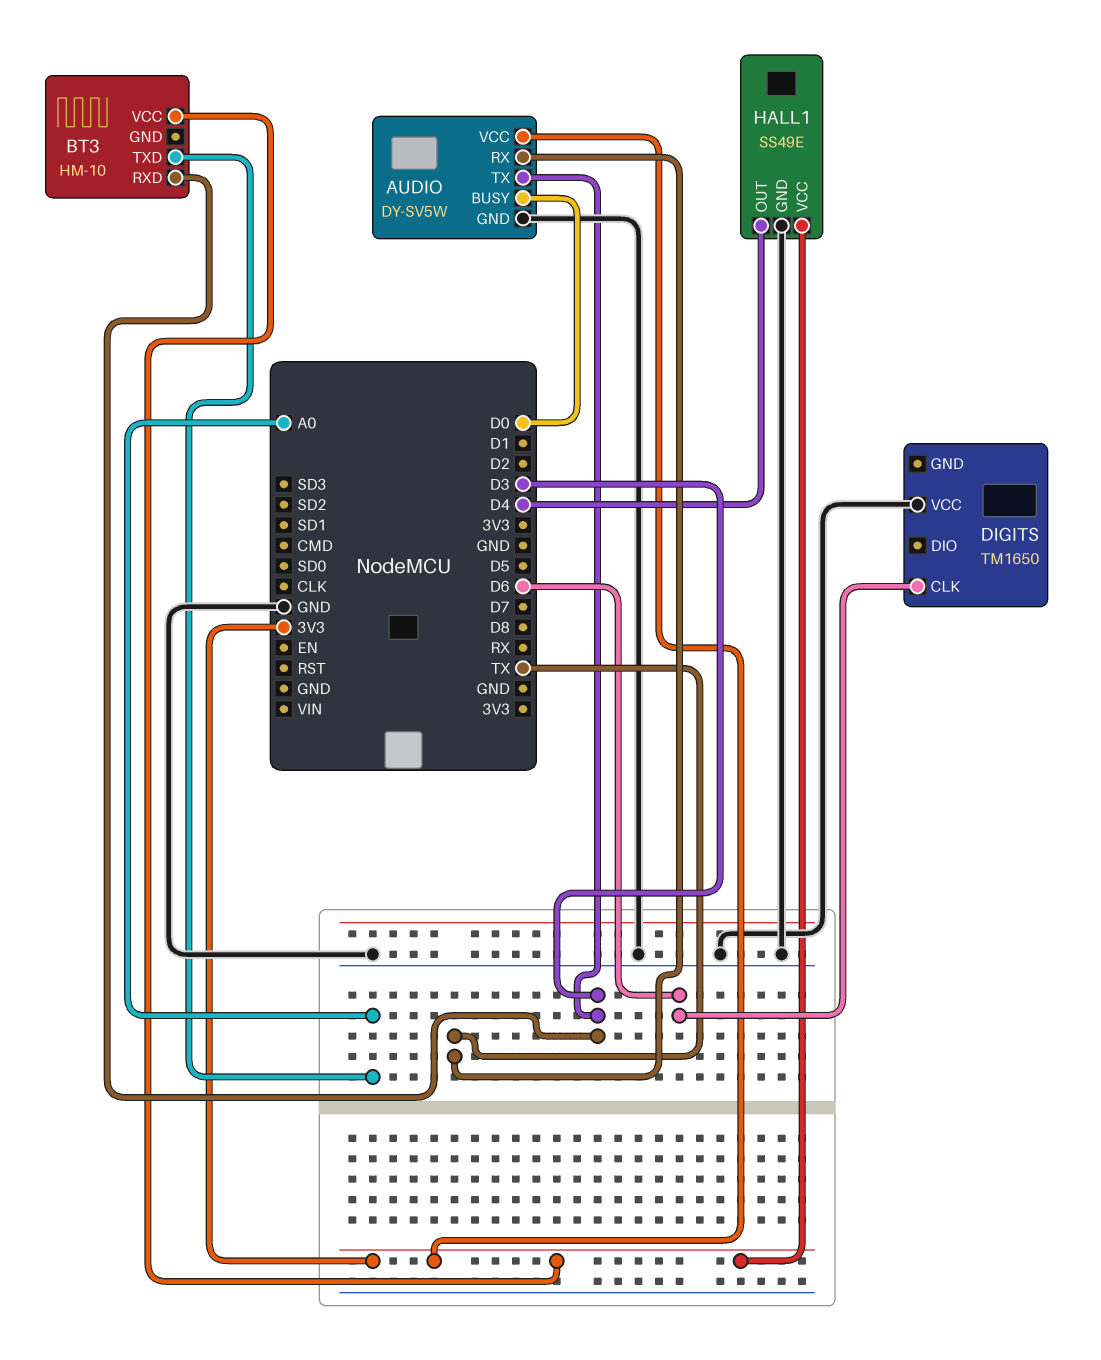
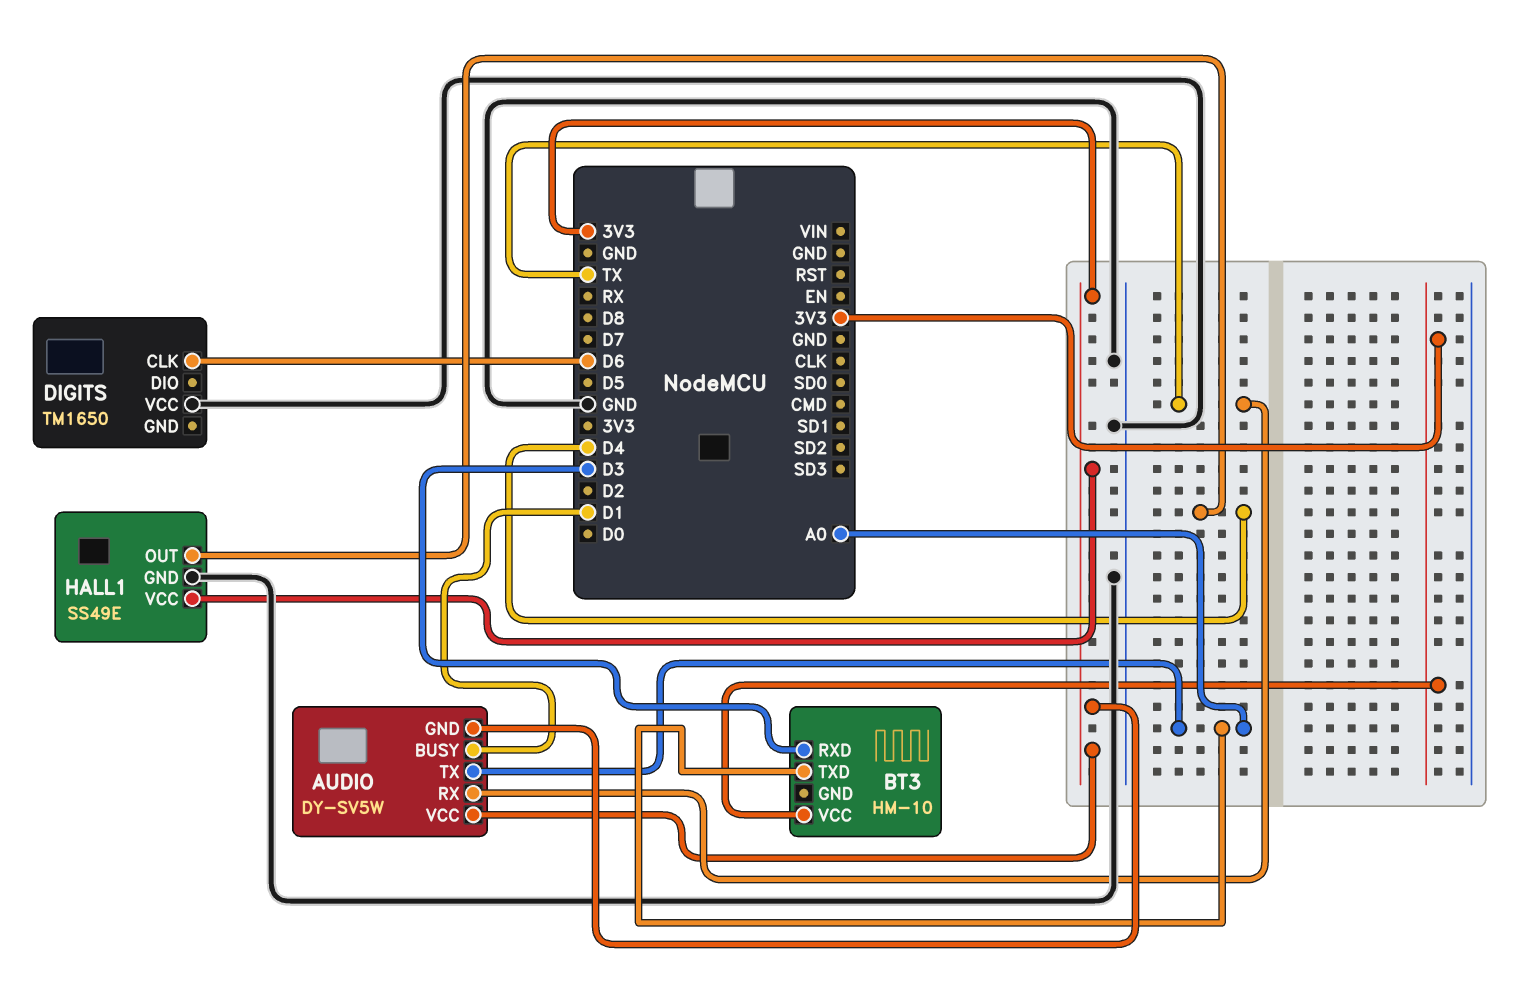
AUDIO pin BUSY: D0 -> D1
AUDIO pin GND: GND -> 3V3
AUDIO pin TX: D3 -> A0

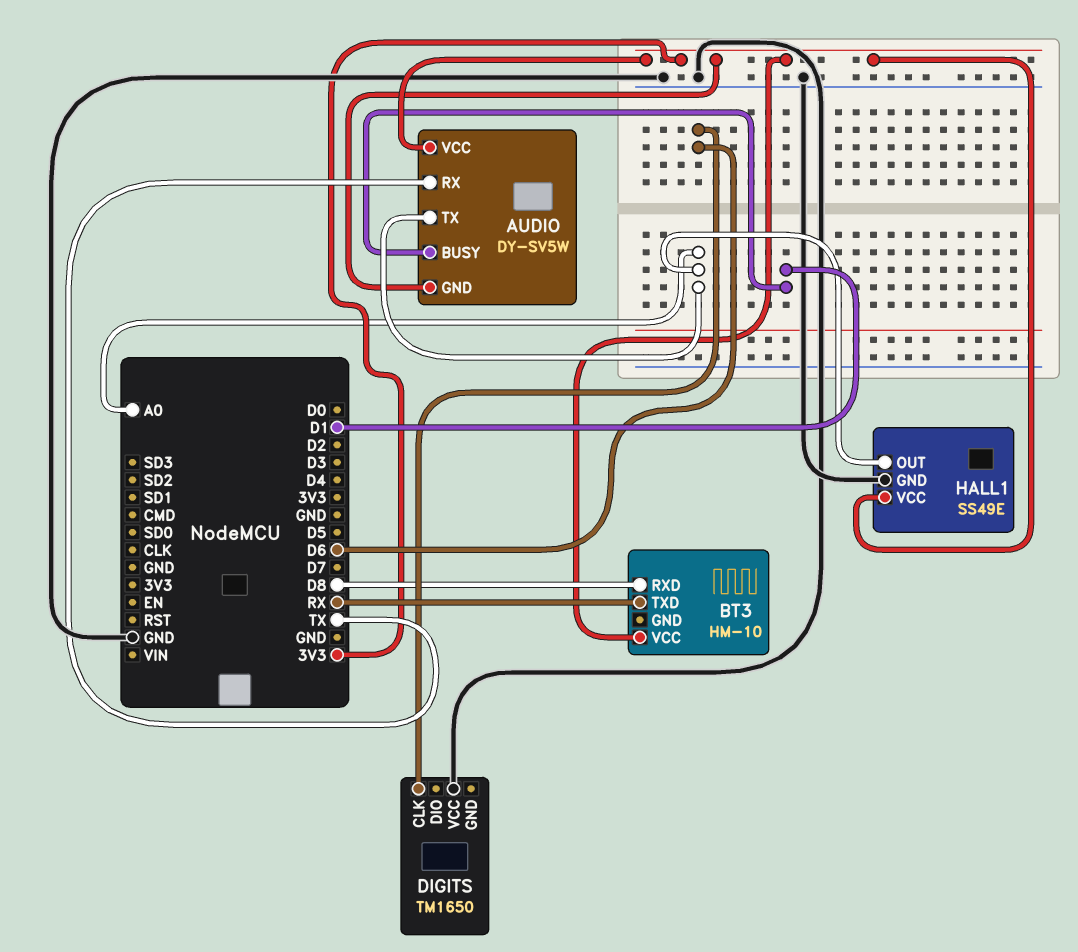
BT3 pin RXD: D3 -> D8
BT3 pin TXD: A0 -> RX
HALL1 pin OUT: D4 -> A0

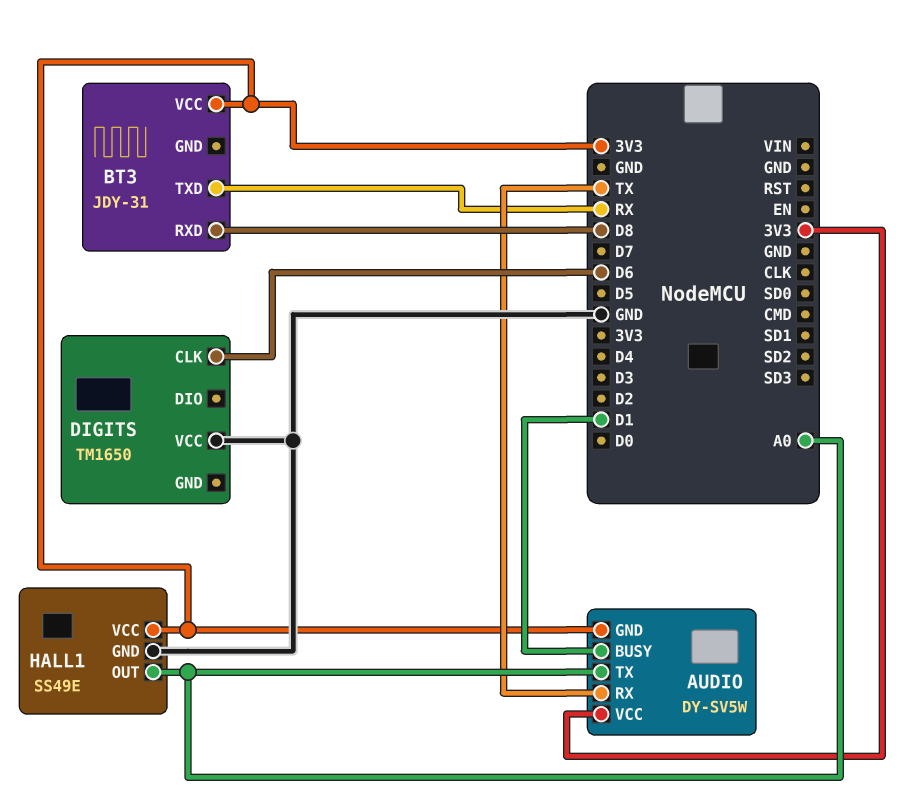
BT3: HM-10 -> JDY-31

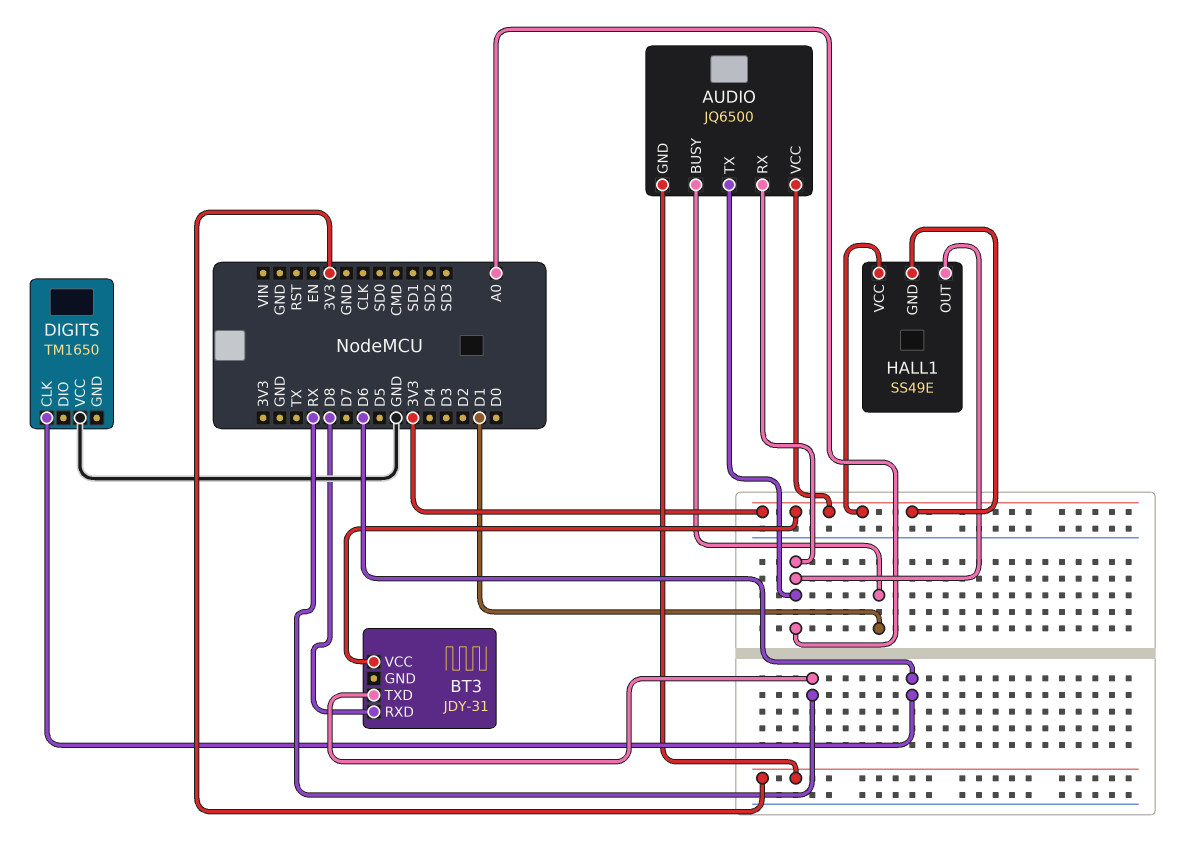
AUDIO: DY-SV5W -> JQ6500
AUDIO pin RX: TX -> A0
HALL1 pin GND: GND -> 3V3

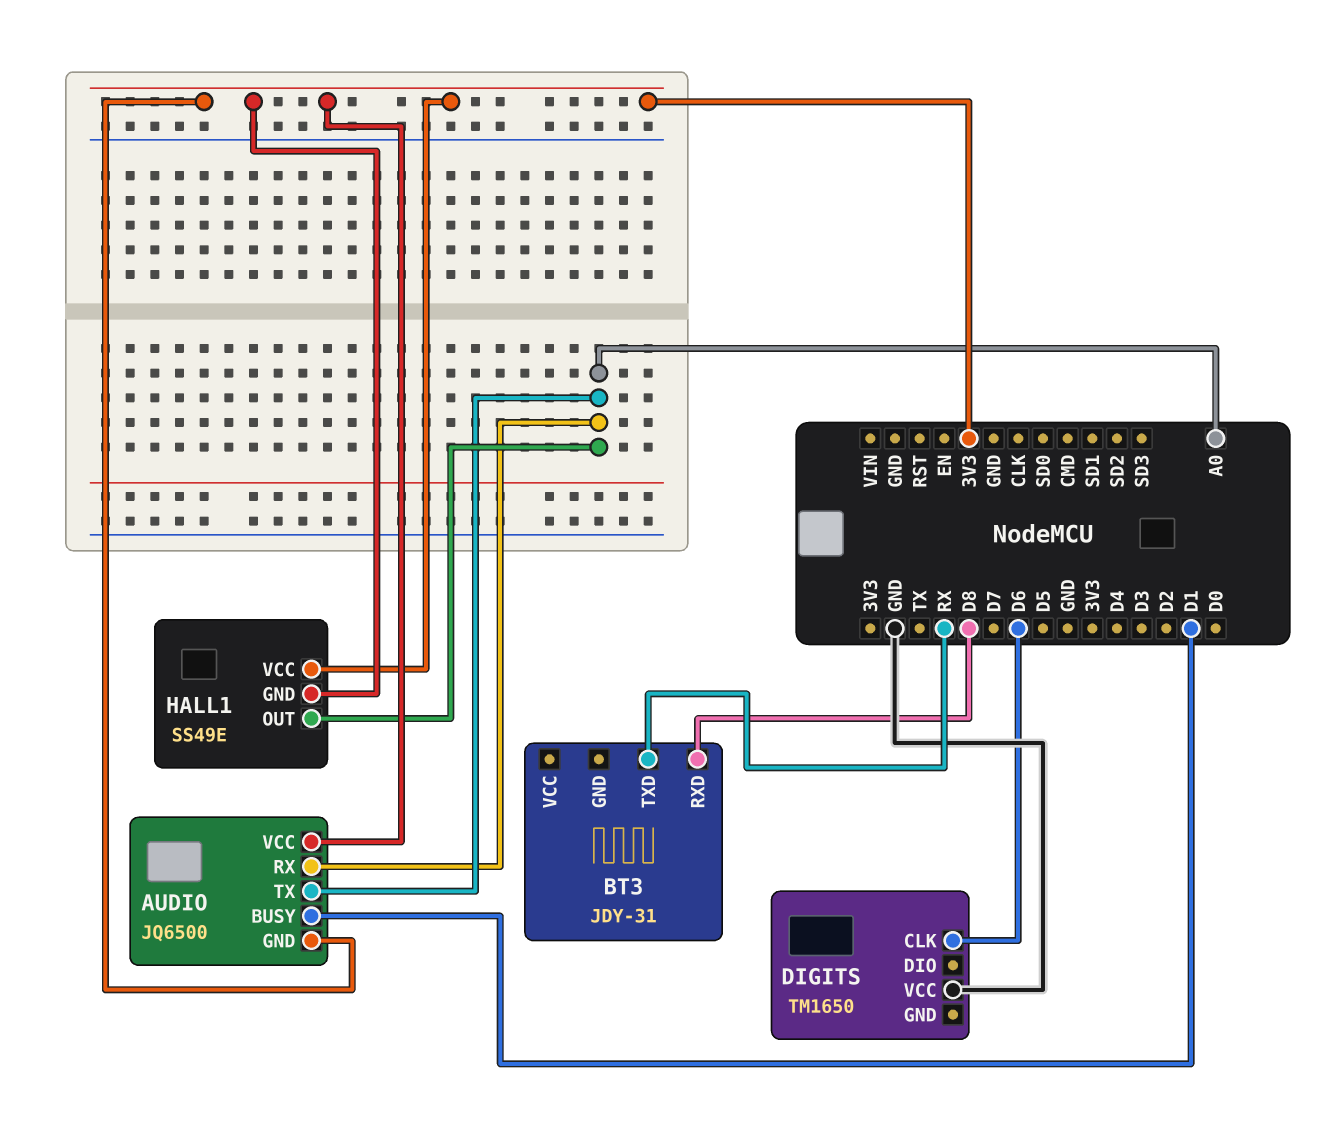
BT3 pin VCC: 3V3 -> none

